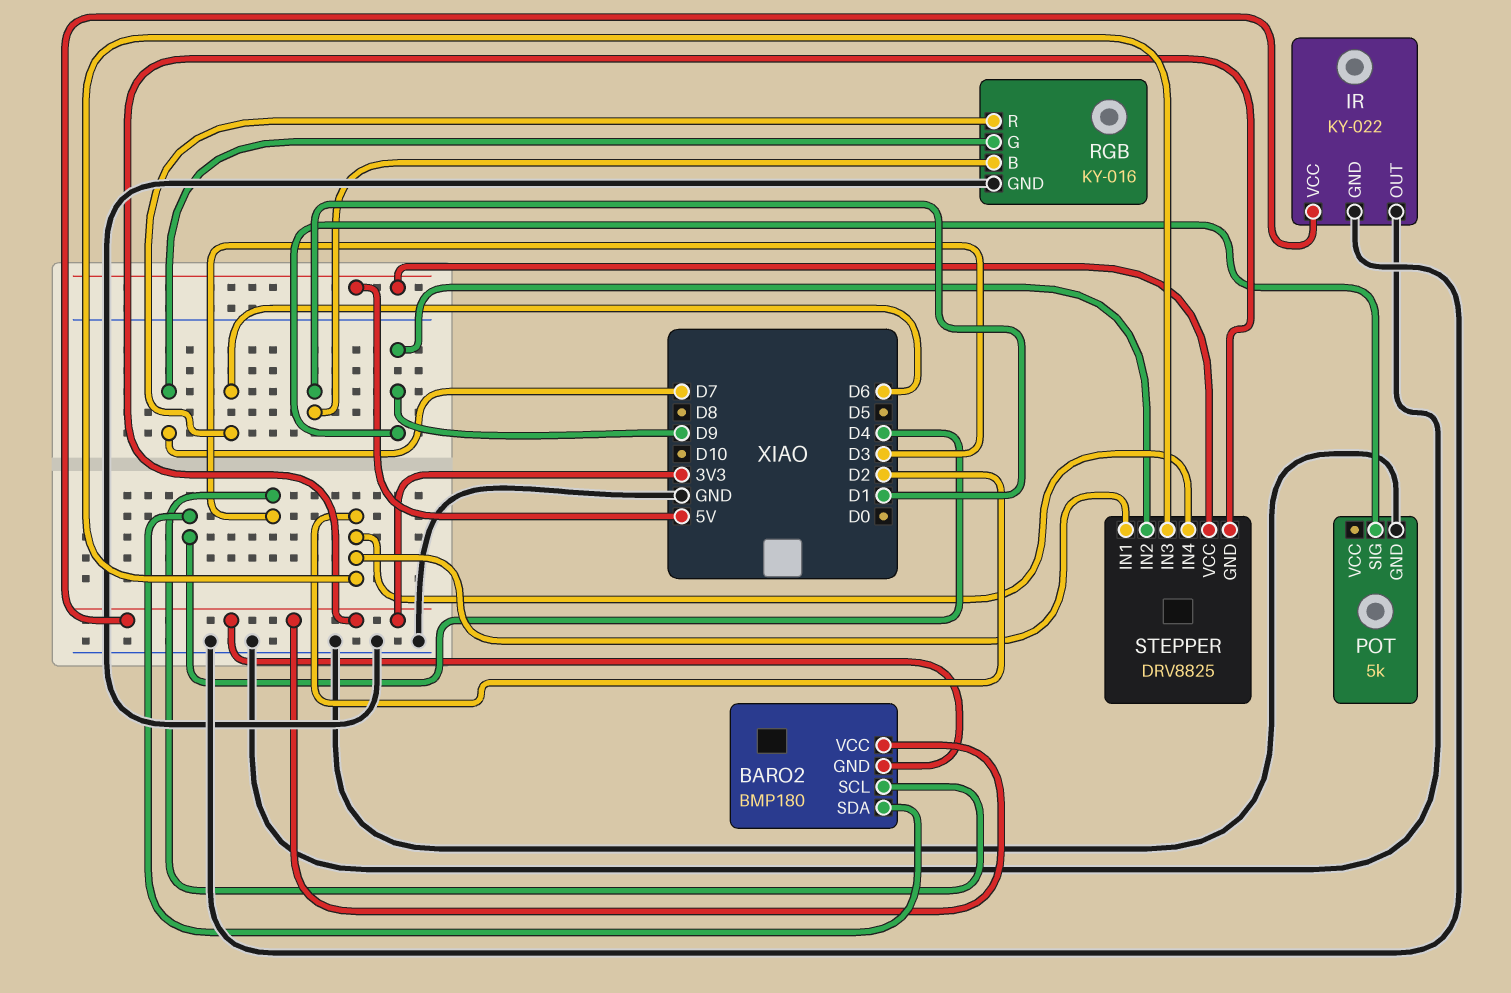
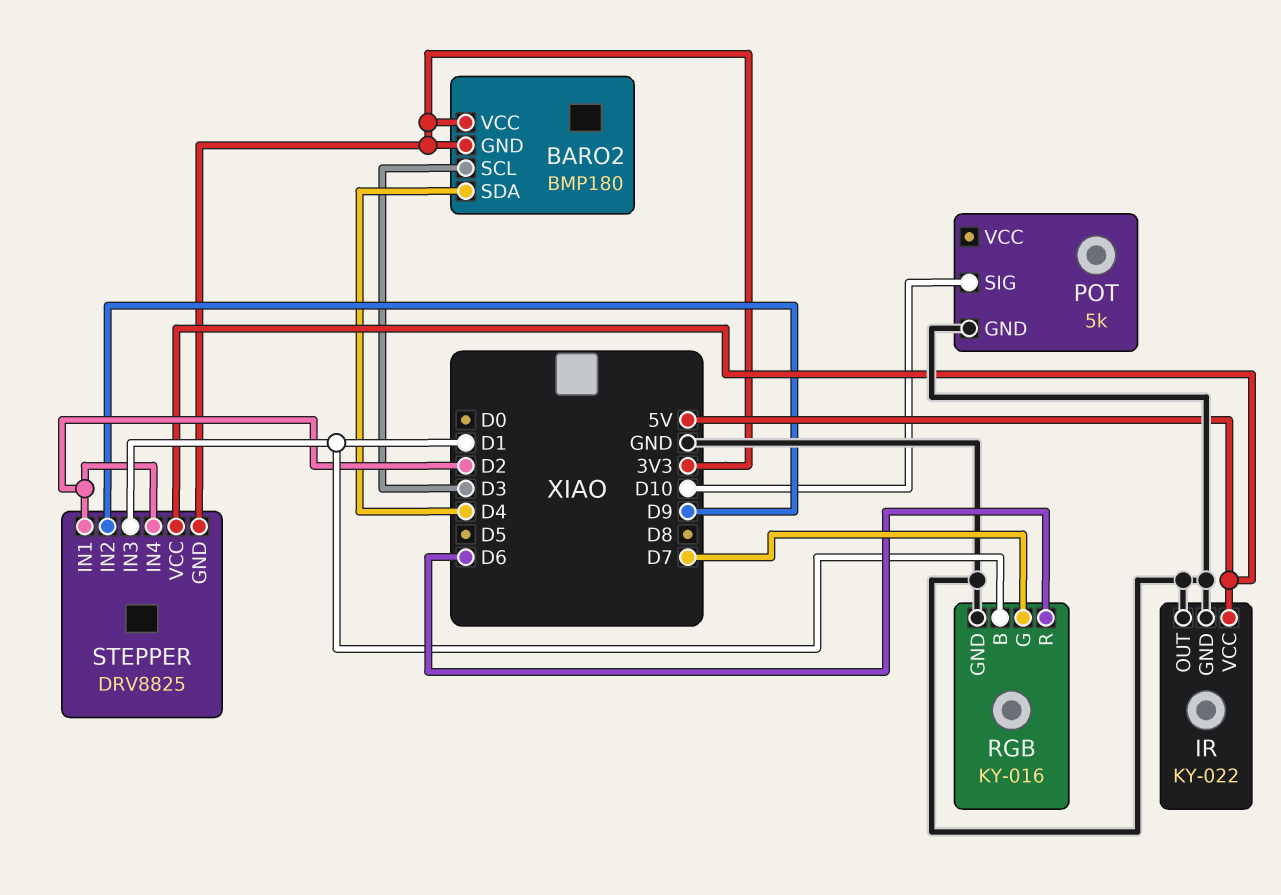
IR pin VCC: 3V3 -> 5V
POT pin SIG: D9 -> D10
STEPPER pin IN3: D2 -> D1

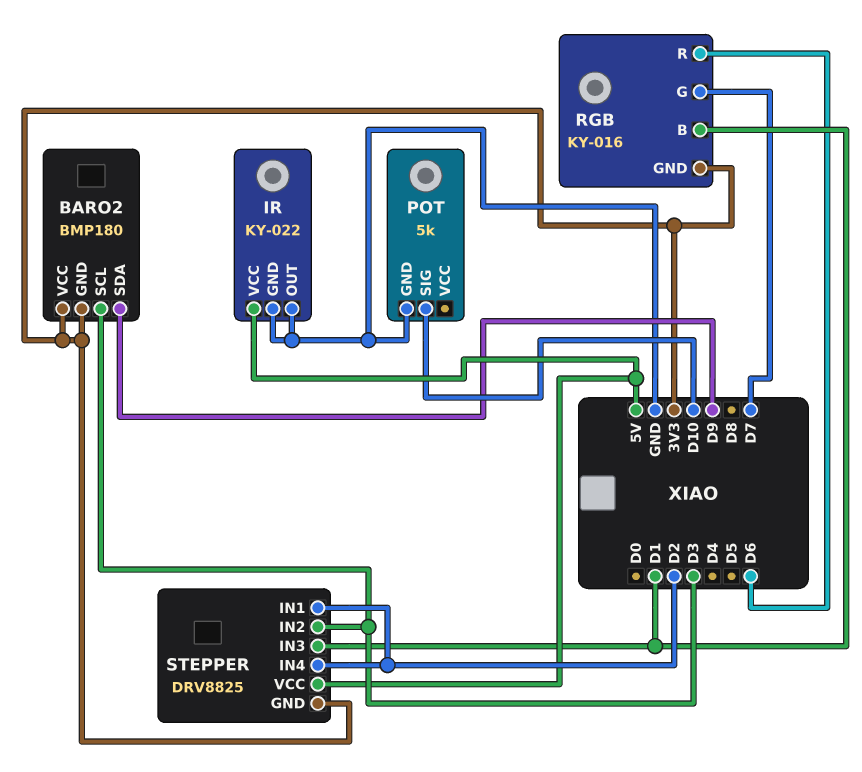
BARO2 pin SDA: D4 -> D9
RGB pin GND: GND -> 3V3
STEPPER pin IN2: D9 -> D3

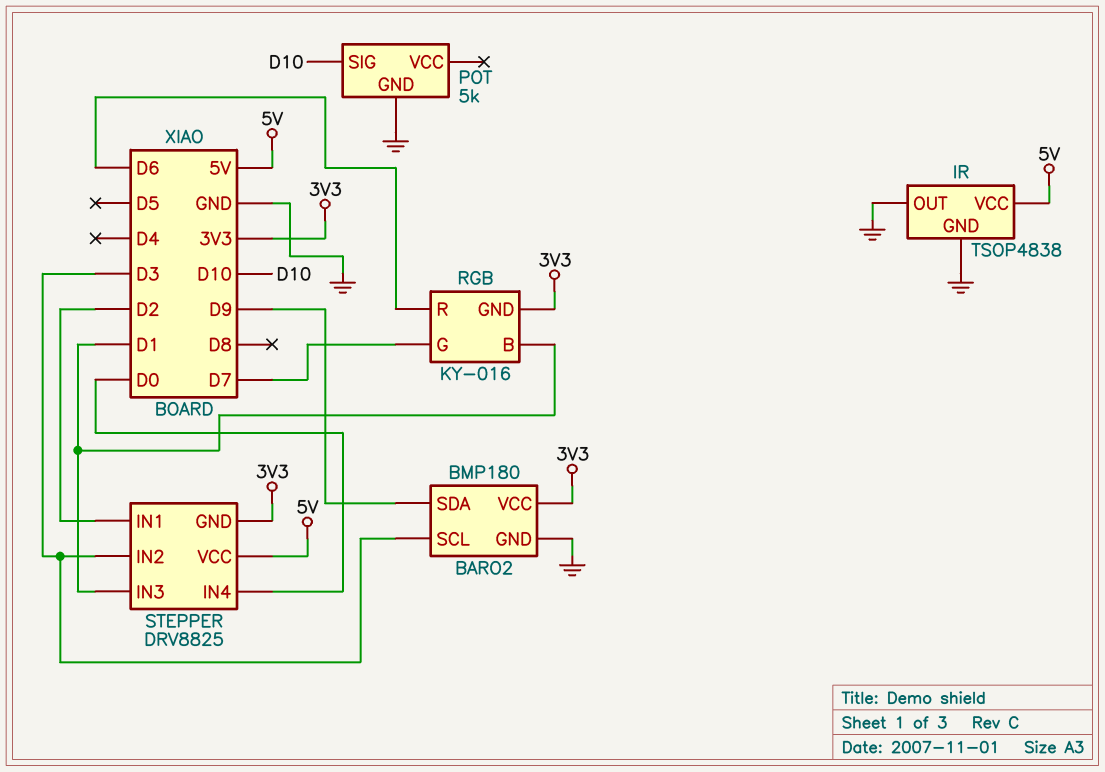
BARO2 pin GND: 3V3 -> GND
IR: KY-022 -> TSOP4838
STEPPER pin IN4: D2 -> D0

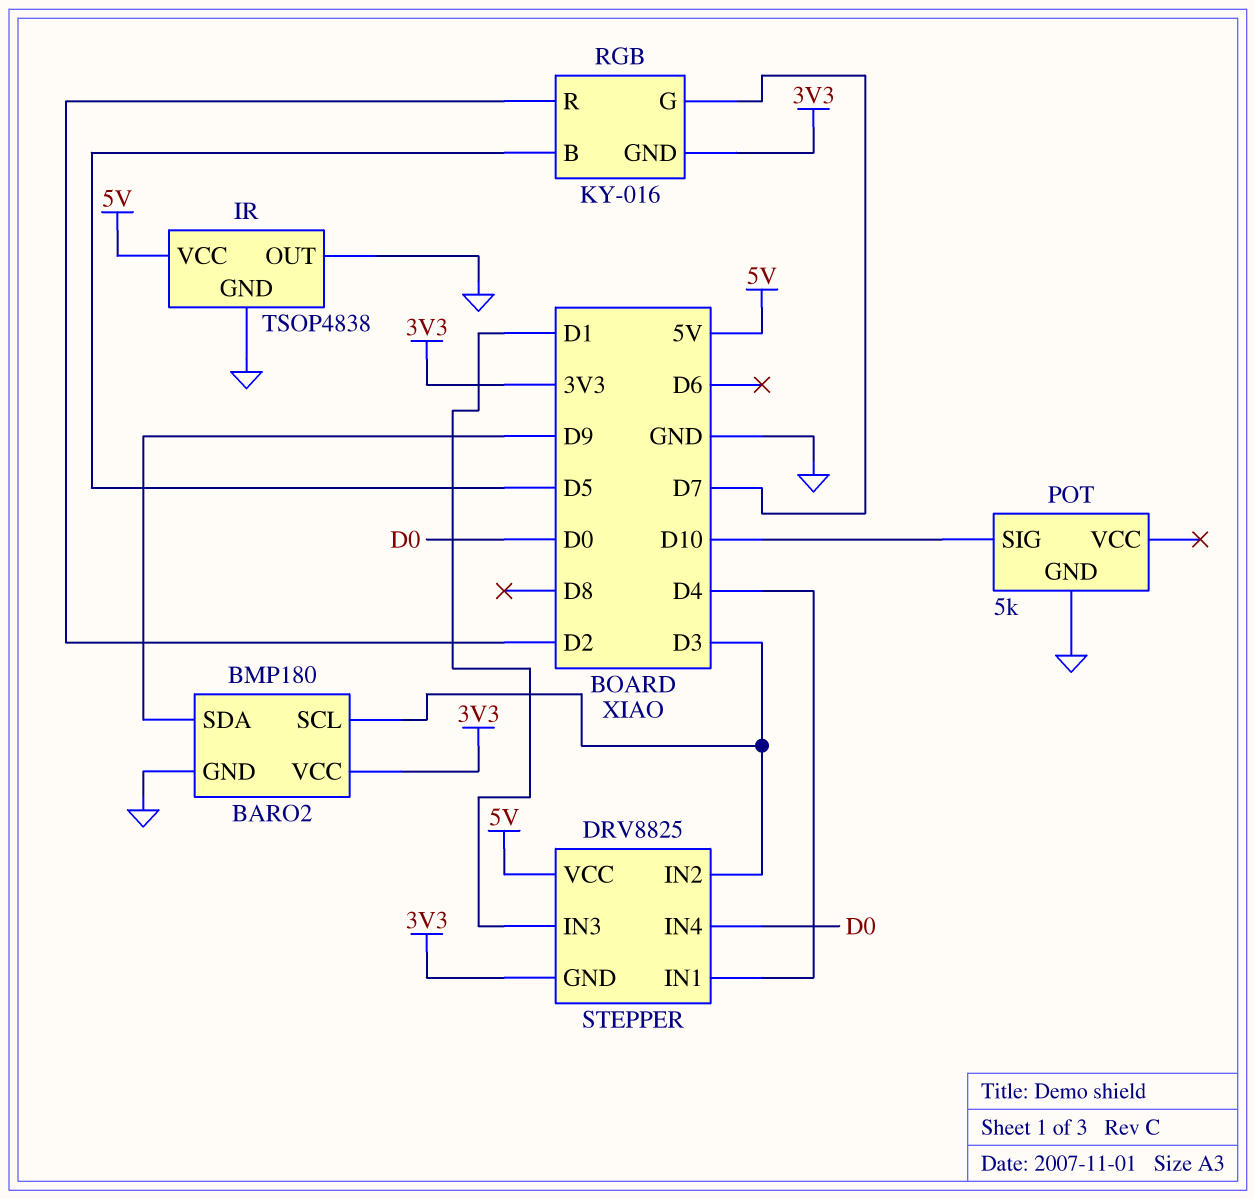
RGB pin B: D1 -> D5
RGB pin R: D6 -> D2
STEPPER pin IN1: D2 -> D4

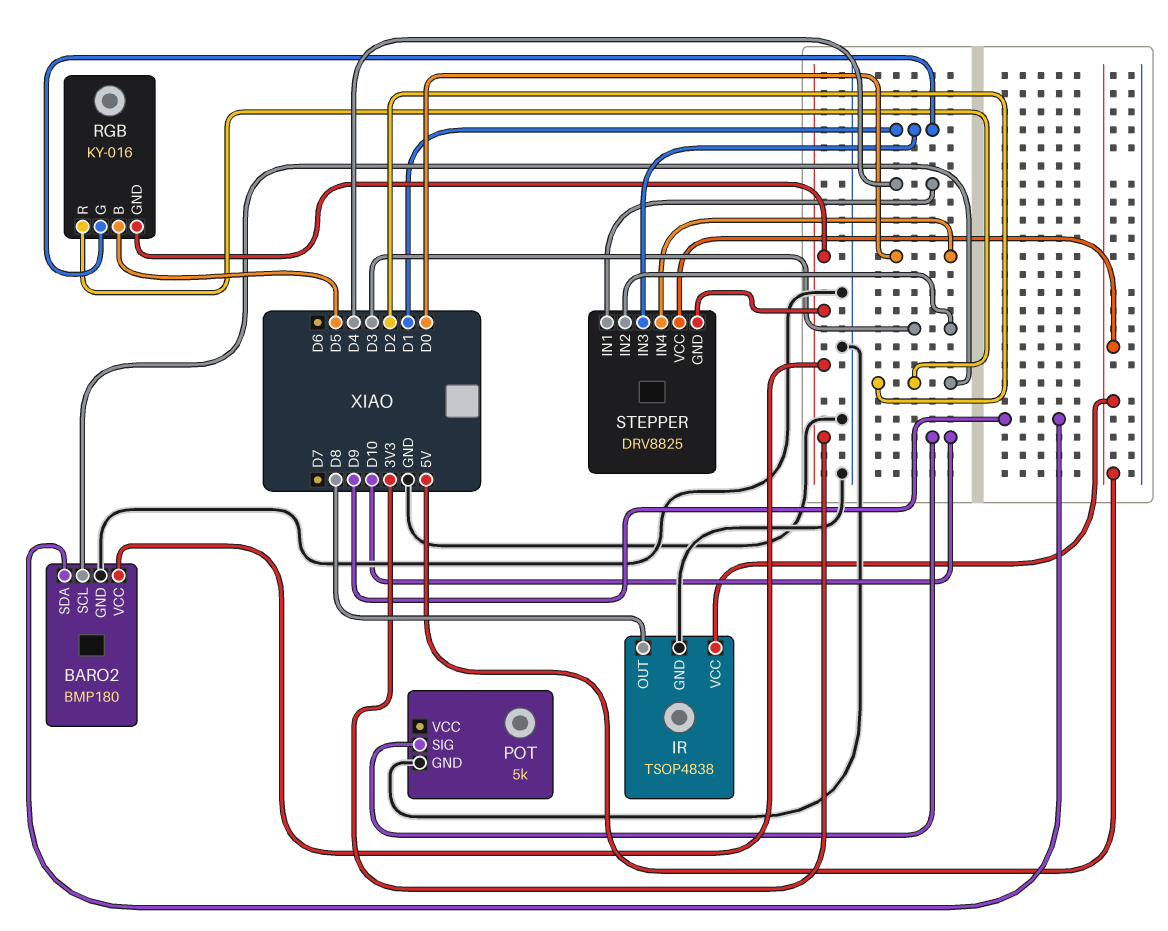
BARO2 pin SCL: D3 -> D2
IR pin OUT: GND -> D8
RGB pin G: D7 -> D1

